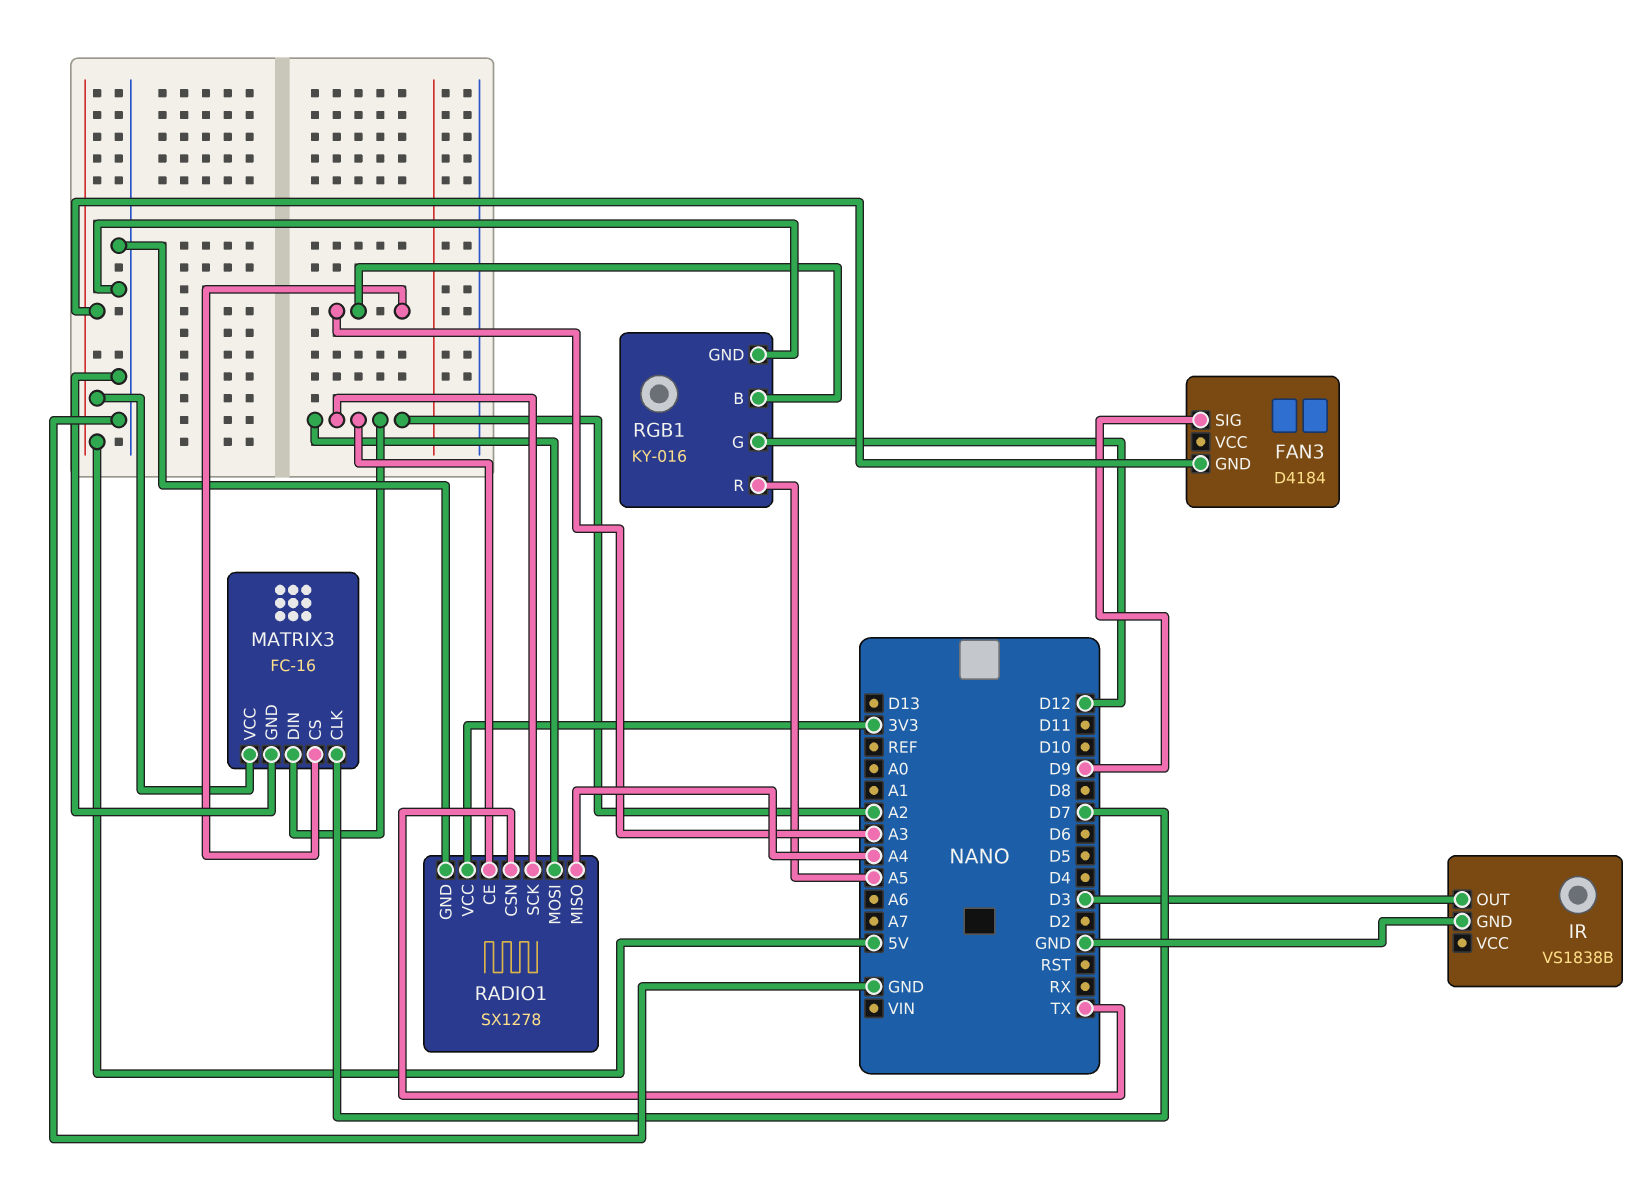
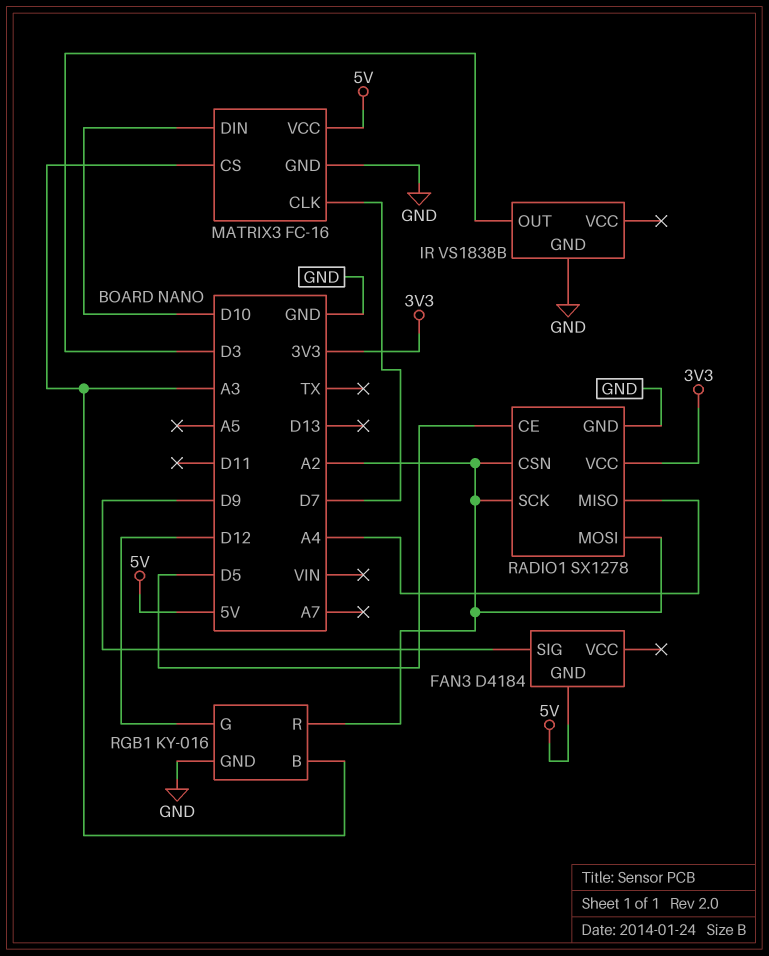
MATRIX3 pin DIN: A2 -> D10
RADIO1 pin CE: A2 -> D5
RADIO1 pin CSN: TX -> A2
RGB1 pin R: A5 -> A2

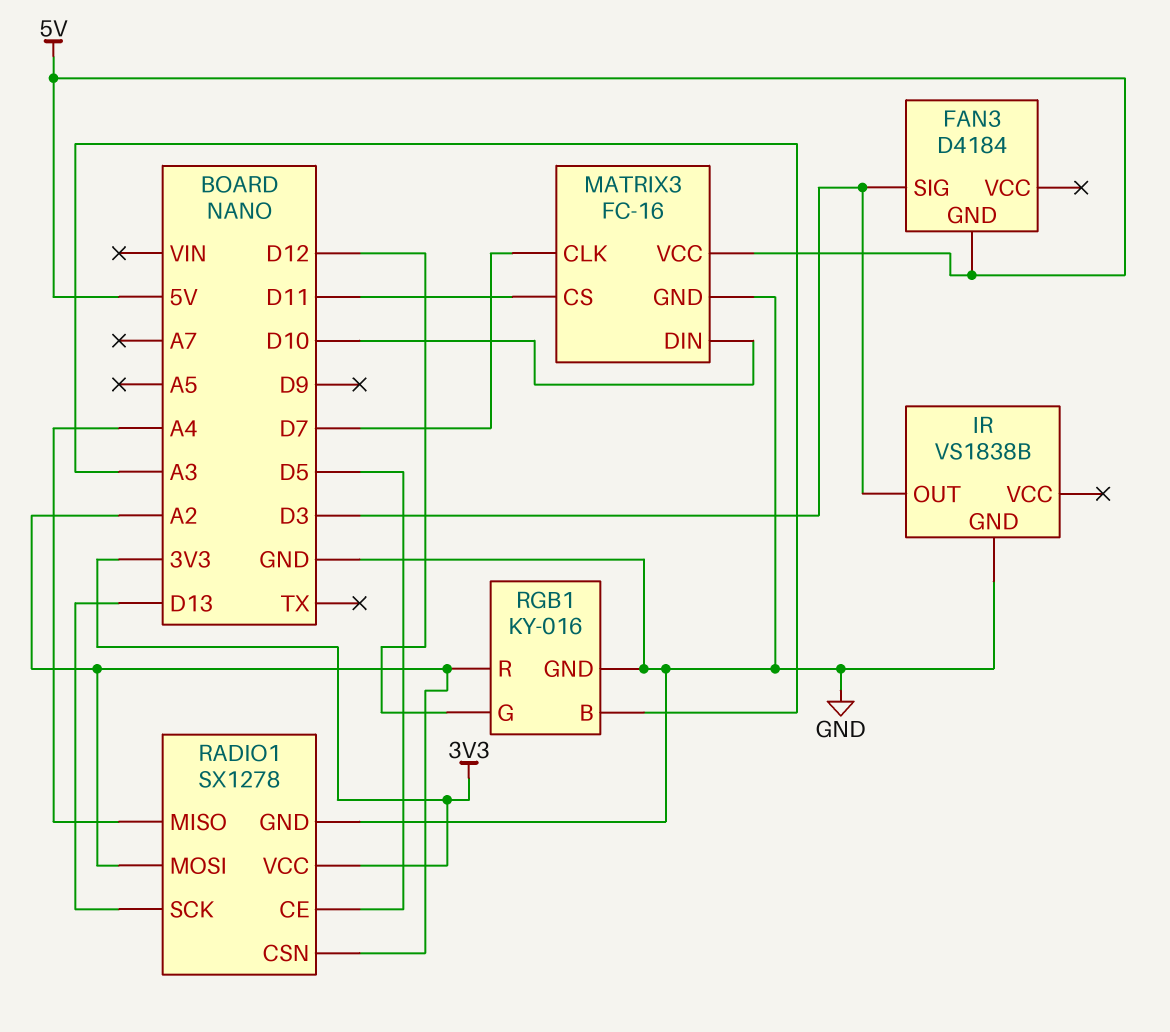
FAN3 pin SIG: D9 -> D3
MATRIX3 pin CS: A3 -> D11
RADIO1 pin SCK: A2 -> D13

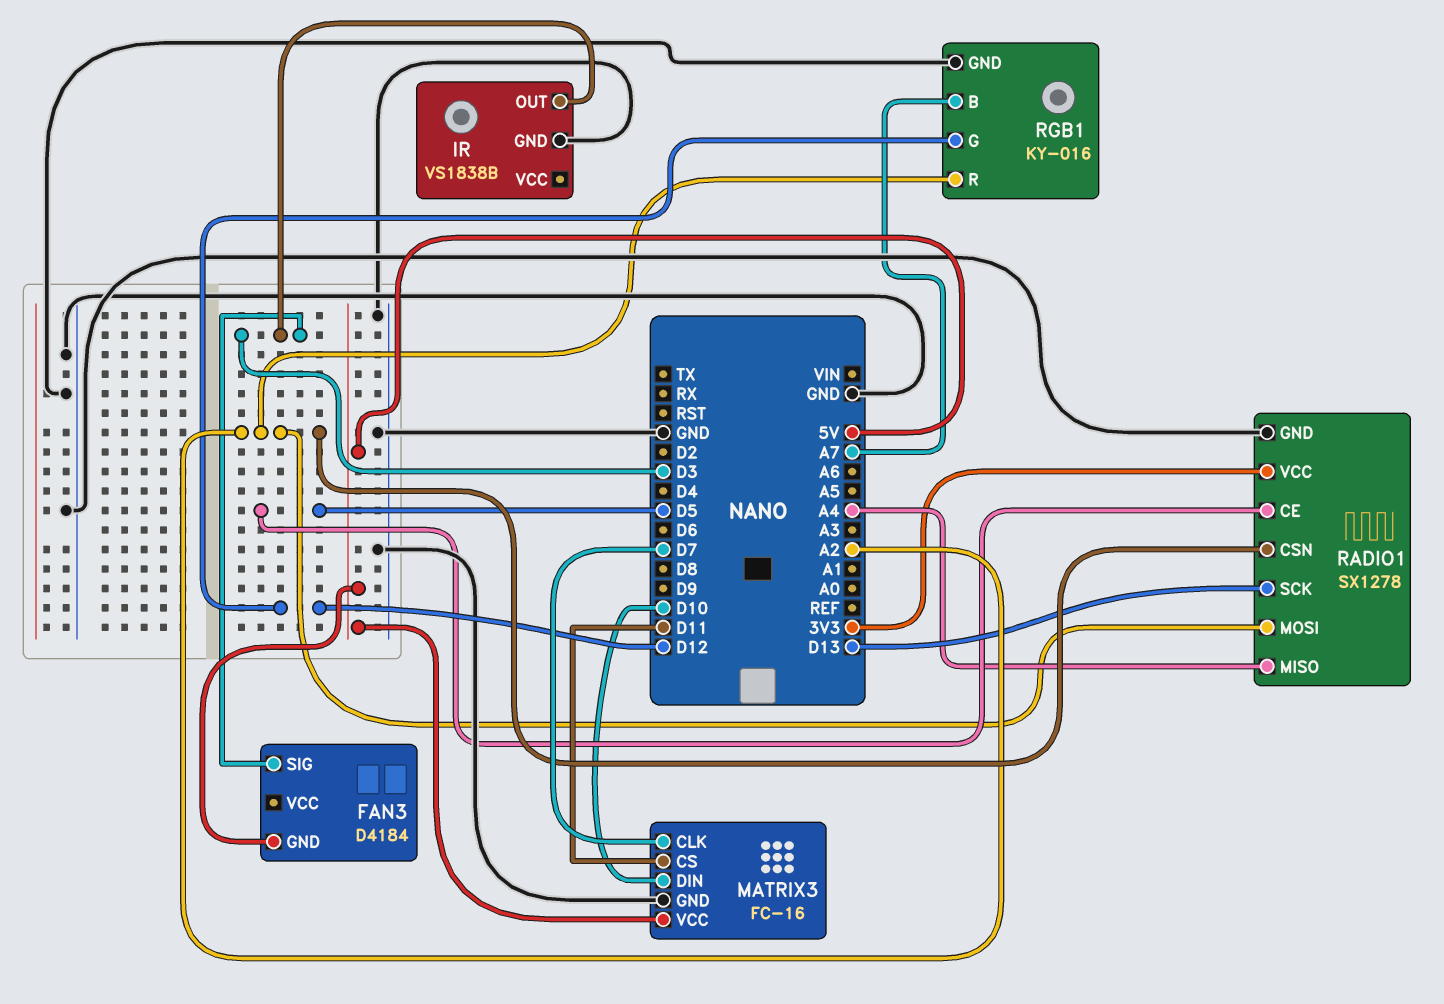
RGB1 pin B: A3 -> A7

